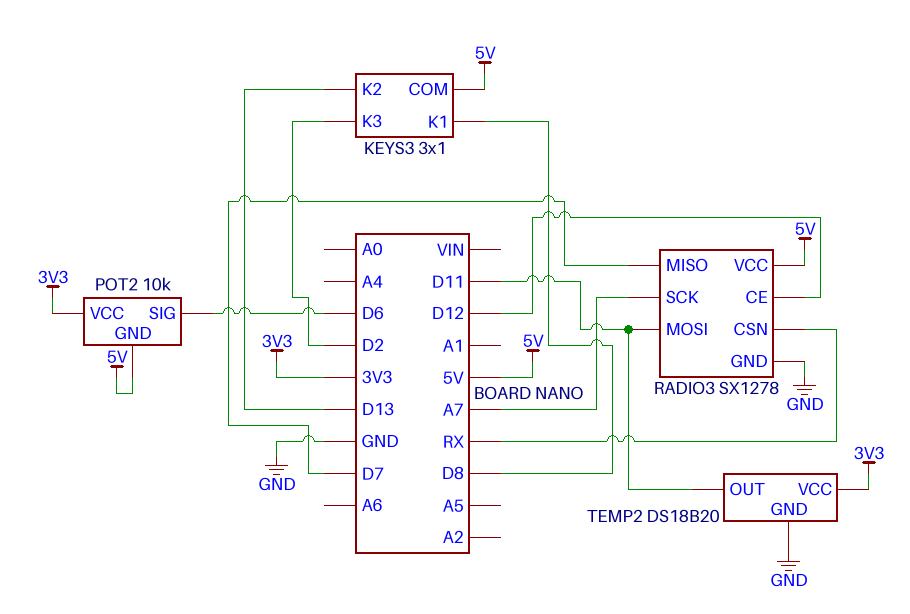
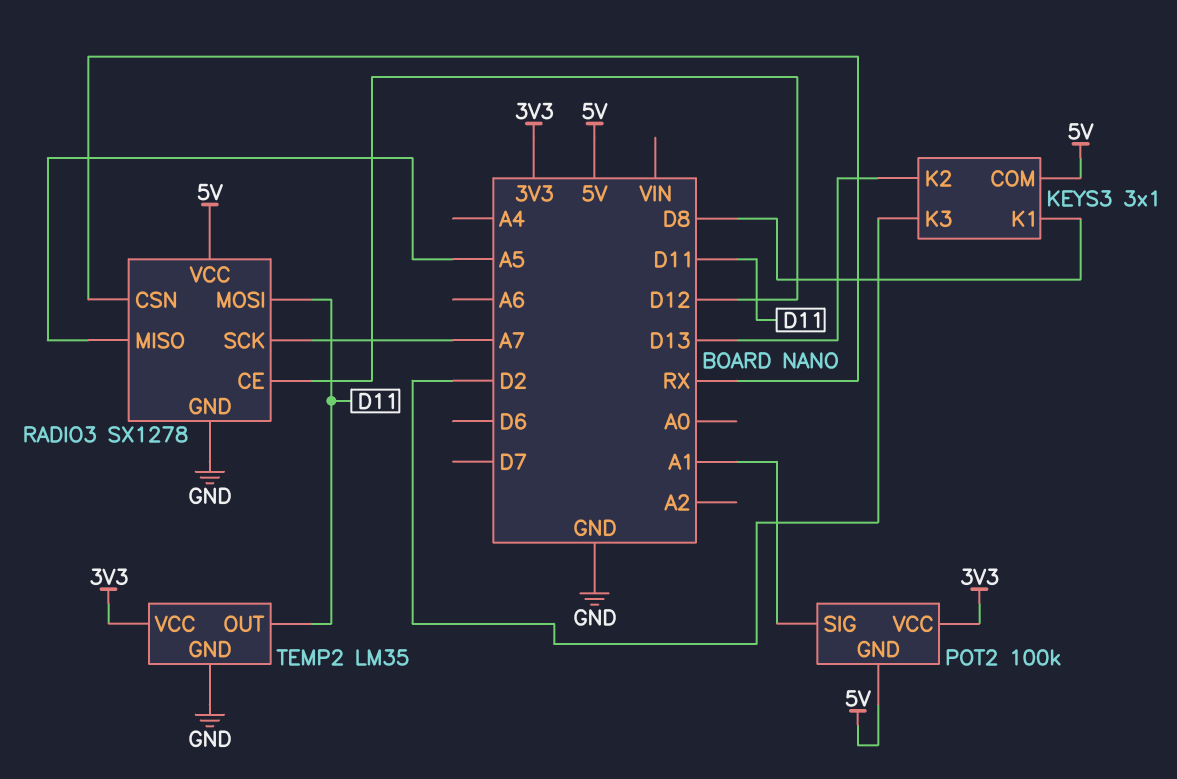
POT2: 10k -> 100k
POT2 pin SIG: D6 -> A1
RADIO3 pin MISO: D7 -> A5
TEMP2: DS18B20 -> LM35

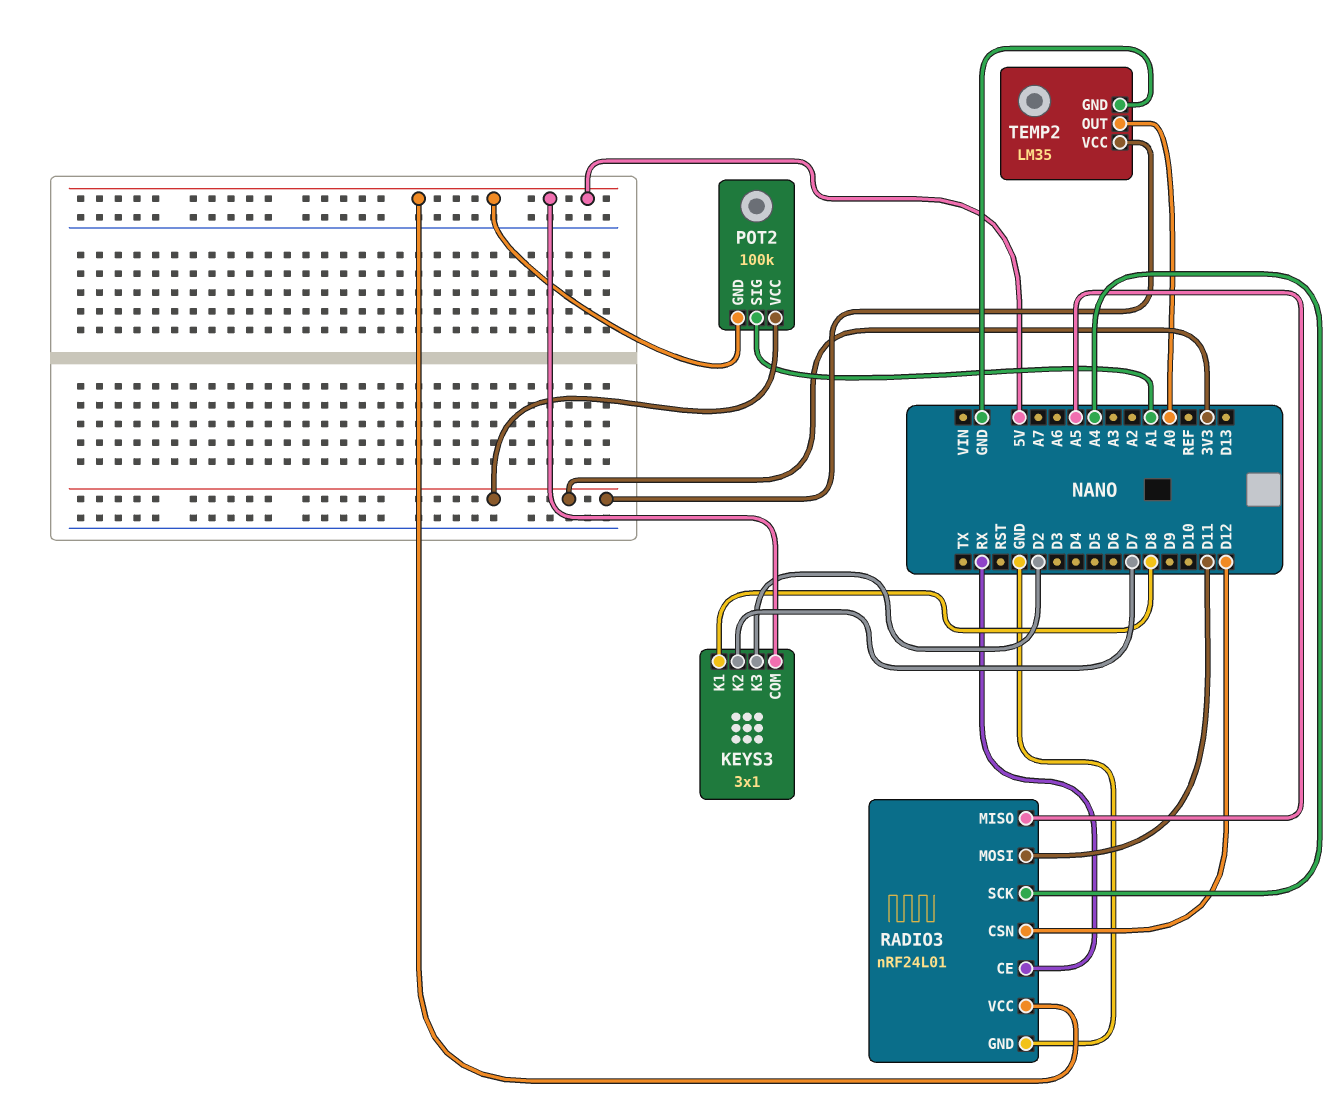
KEYS3 pin K2: D13 -> D7
RADIO3: SX1278 -> nRF24L01
RADIO3 pin CE: D12 -> RX
RADIO3 pin CSN: RX -> D12
RADIO3 pin SCK: A7 -> A4
TEMP2 pin OUT: D11 -> A0

